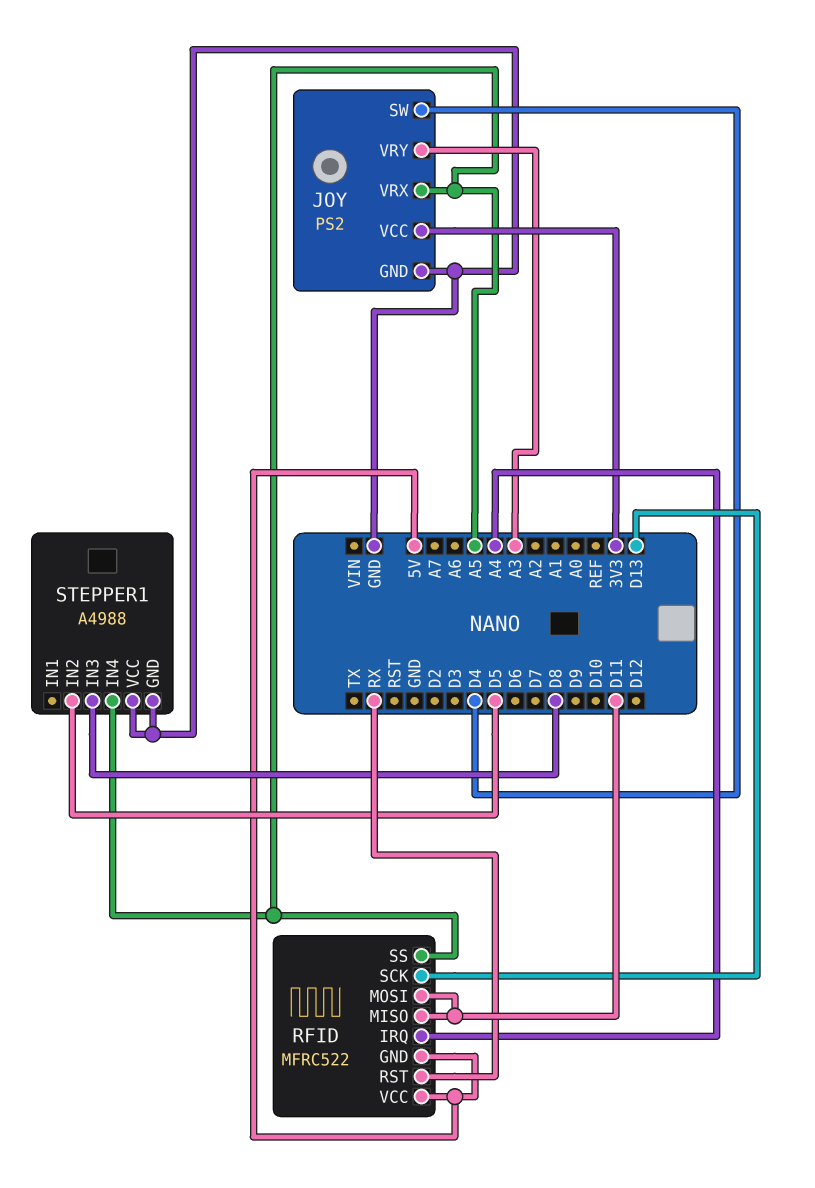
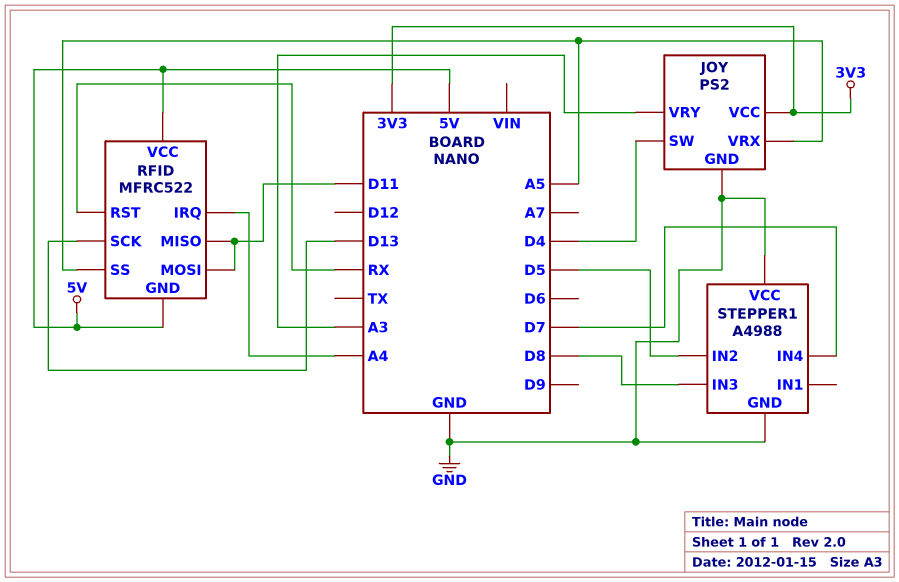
STEPPER1 pin IN4: A5 -> D7

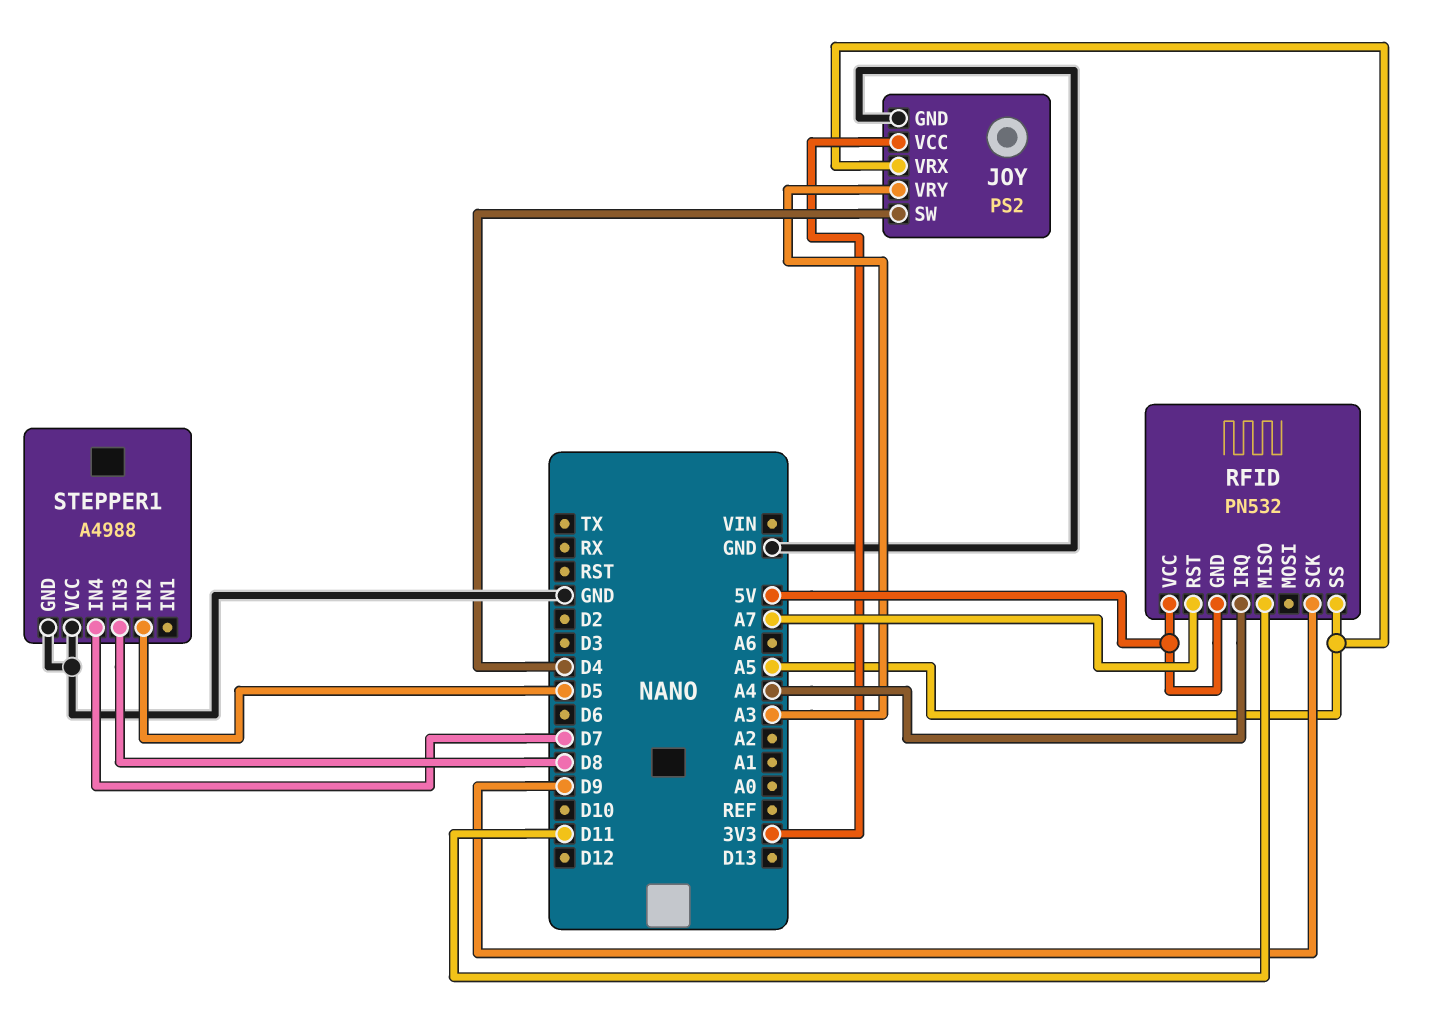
RFID: MFRC522 -> PN532
RFID pin MOSI: D11 -> none
RFID pin RST: RX -> A7
RFID pin SCK: D13 -> D9

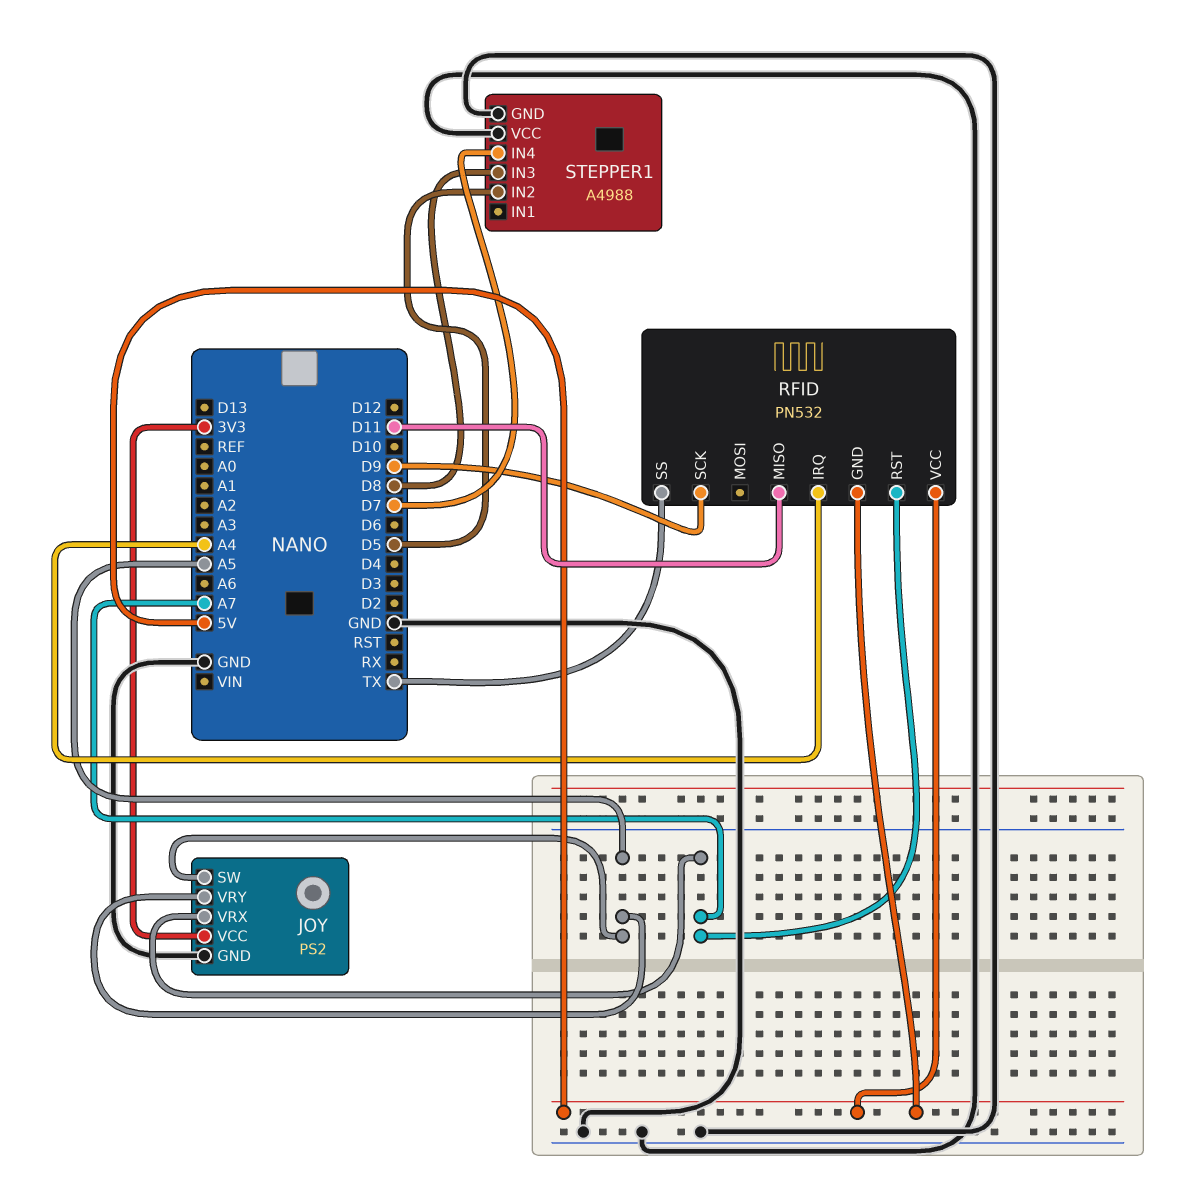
JOY pin SW: D4 -> A5
JOY pin VRX: A5 -> A7
JOY pin VRY: A3 -> A5
RFID pin SS: A5 -> TX

